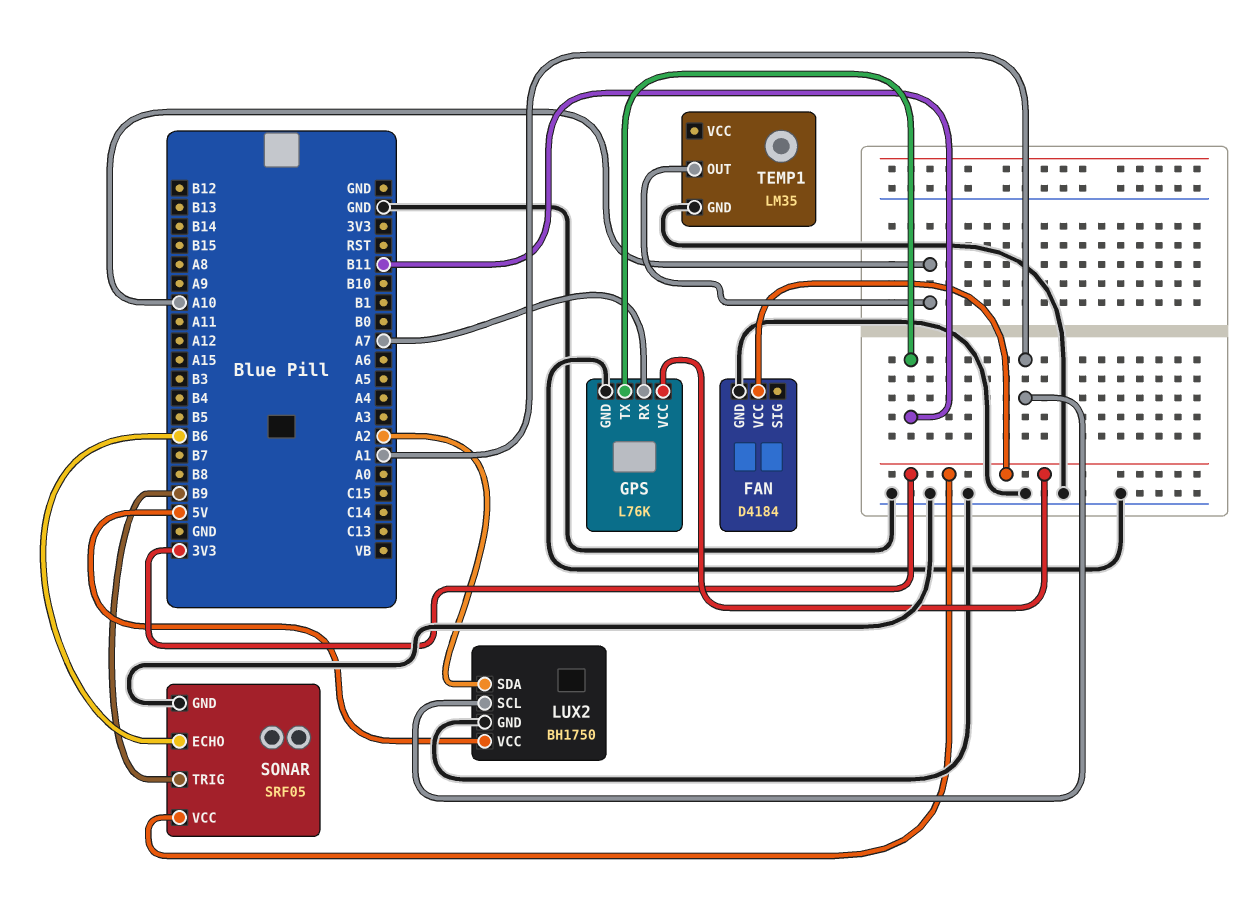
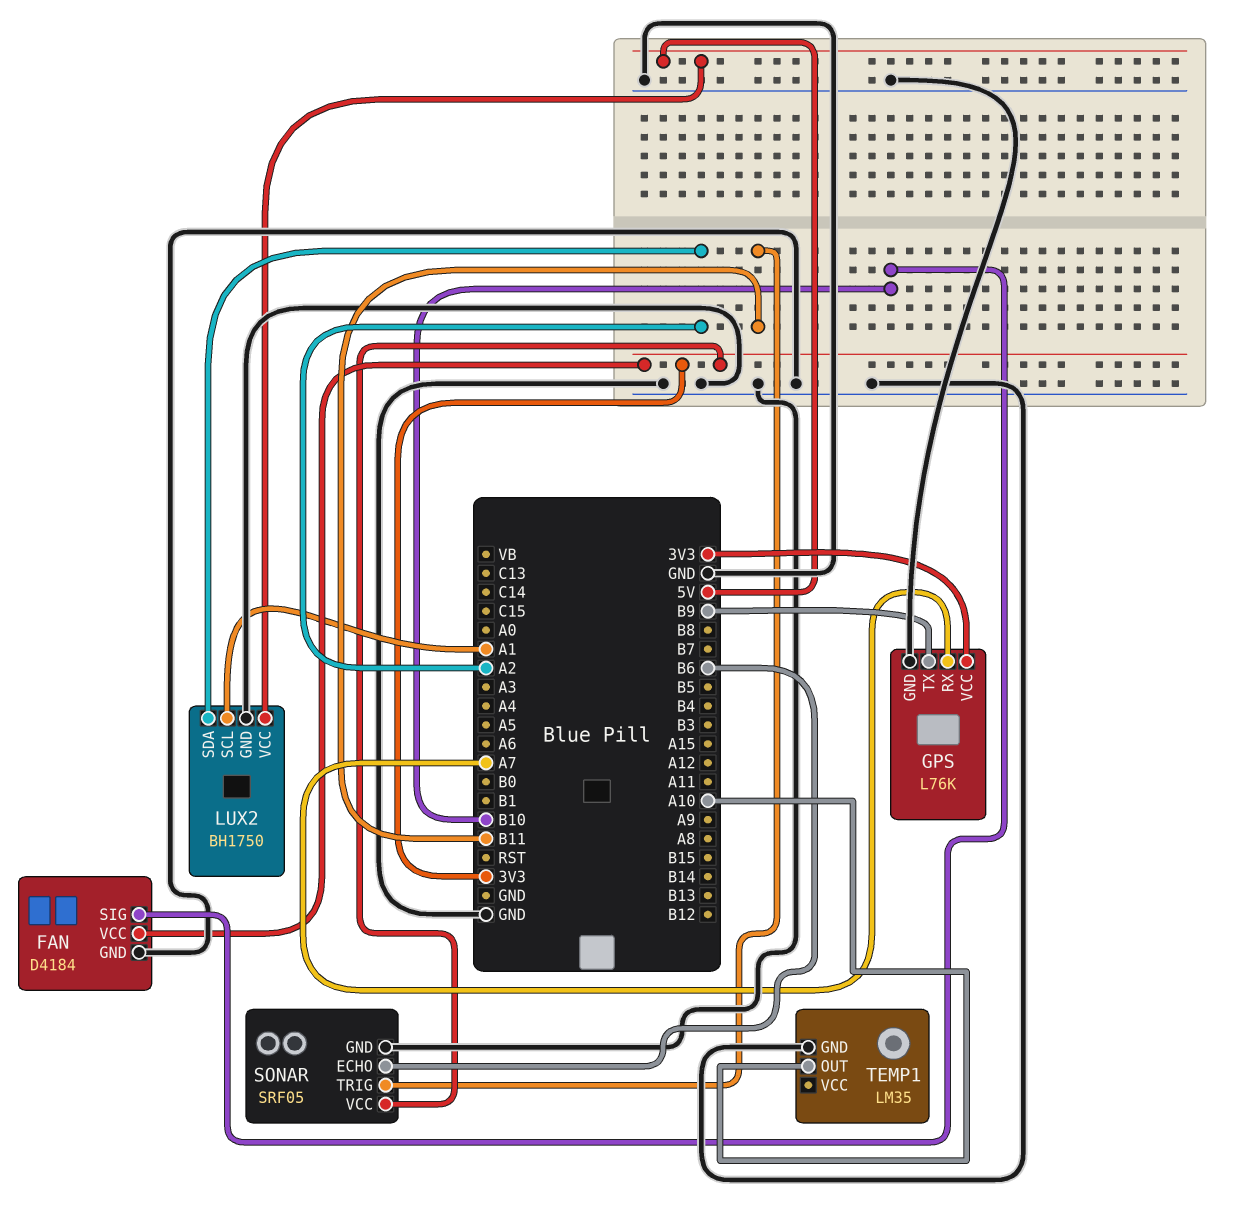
FAN pin SIG: none -> B10
GPS pin TX: B11 -> B9
SONAR pin TRIG: B9 -> B11

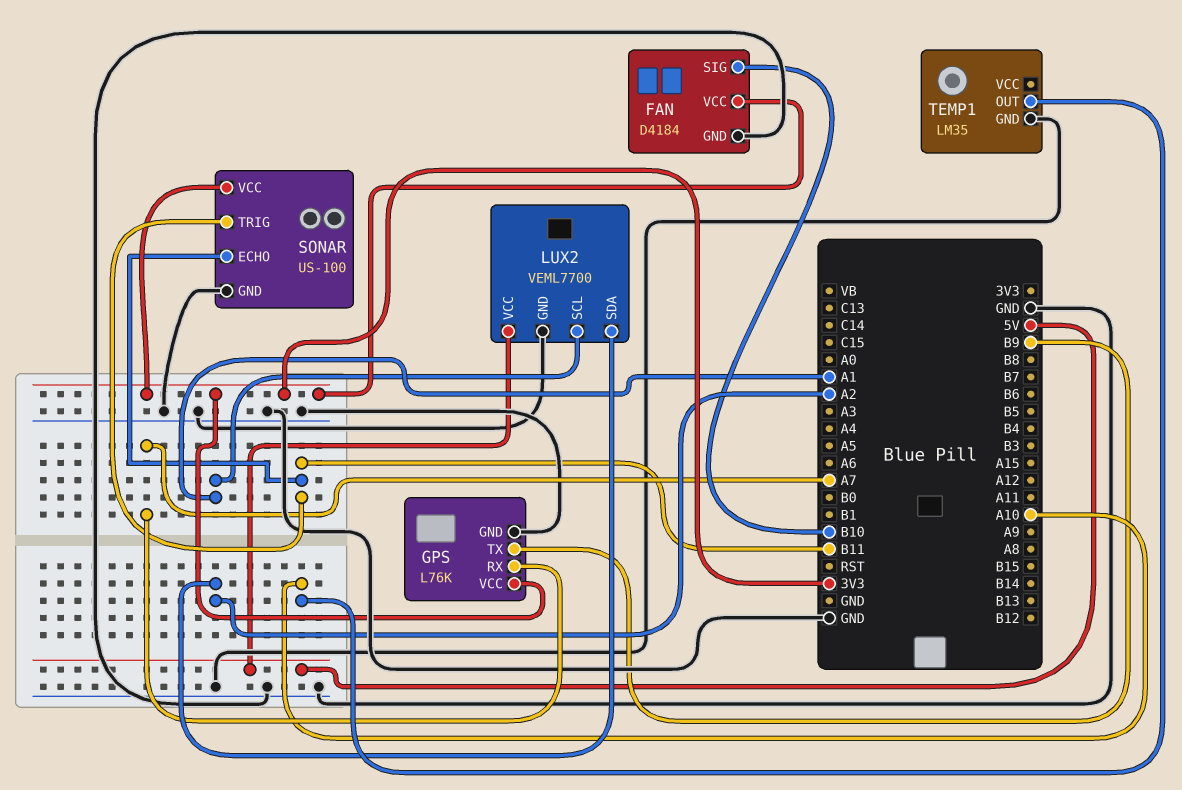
LUX2: BH1750 -> VEML7700
SONAR: SRF05 -> US-100
SONAR pin ECHO: B6 -> B11

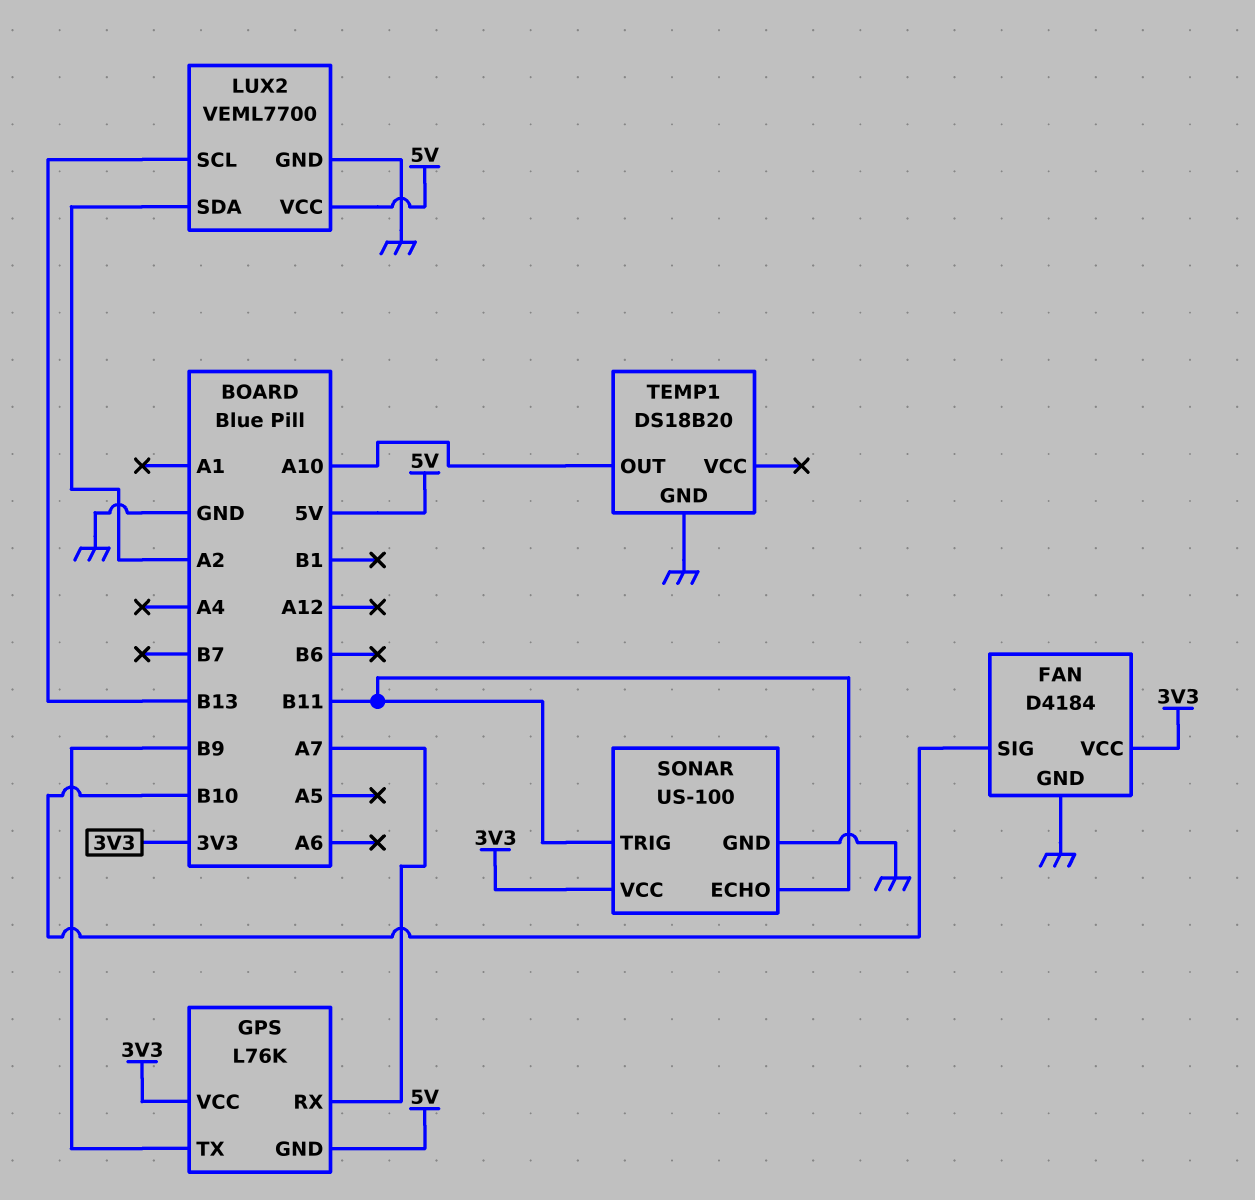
GPS pin GND: GND -> 5V
LUX2 pin SCL: A1 -> B13
TEMP1: LM35 -> DS18B20

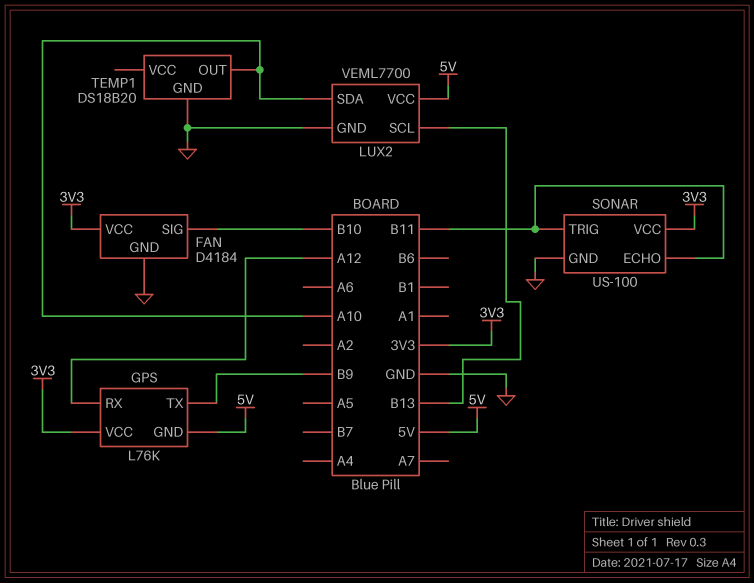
GPS pin RX: A7 -> A12
LUX2 pin SDA: A2 -> A10

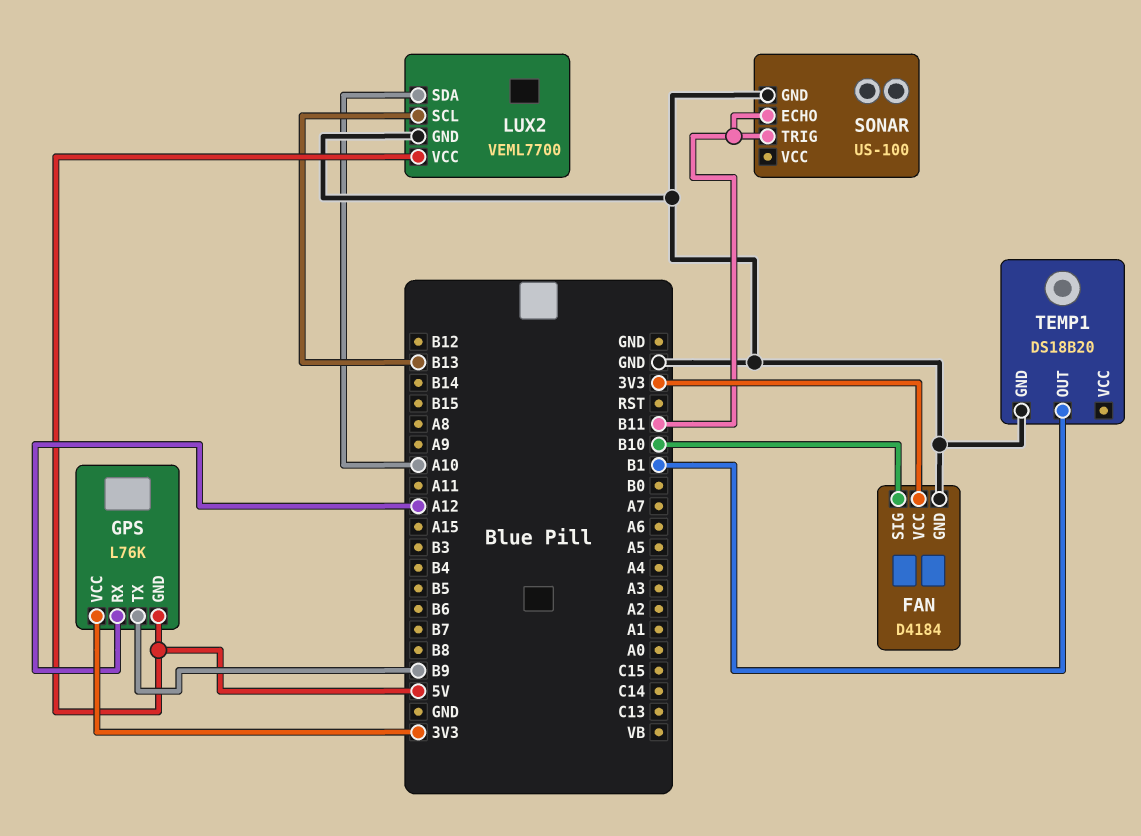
SONAR pin VCC: 3V3 -> none
TEMP1 pin OUT: A10 -> B1

